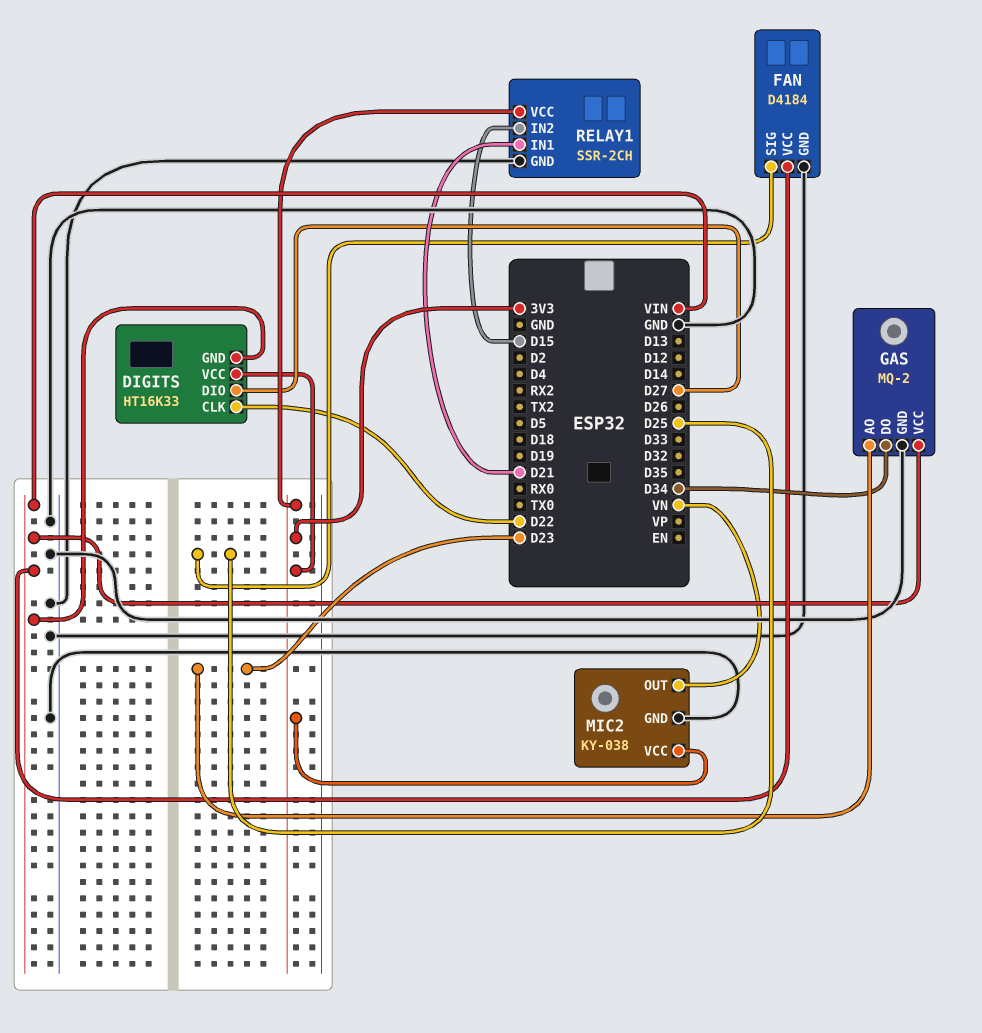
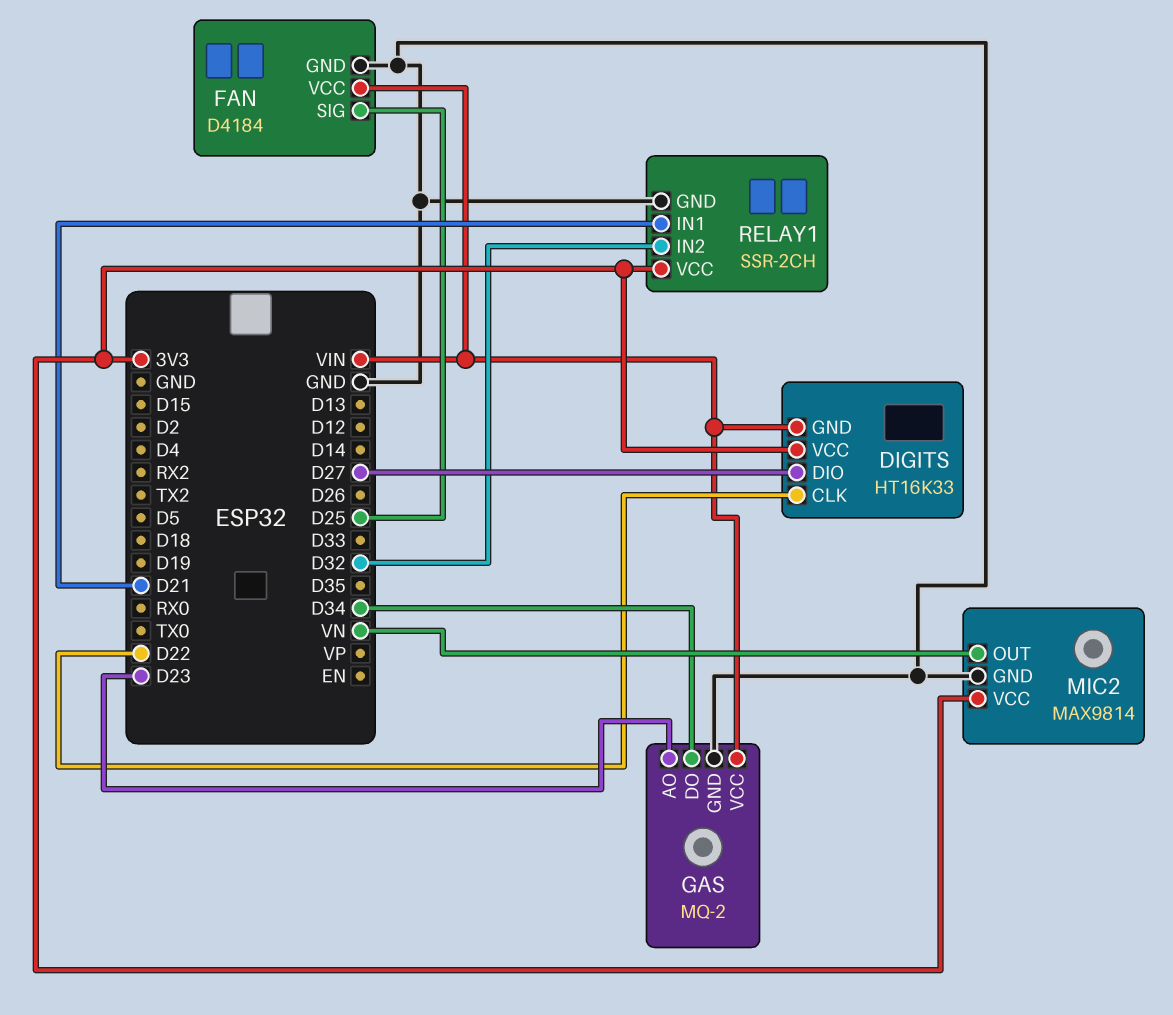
MIC2: KY-038 -> MAX9814
RELAY1 pin IN2: D15 -> D32

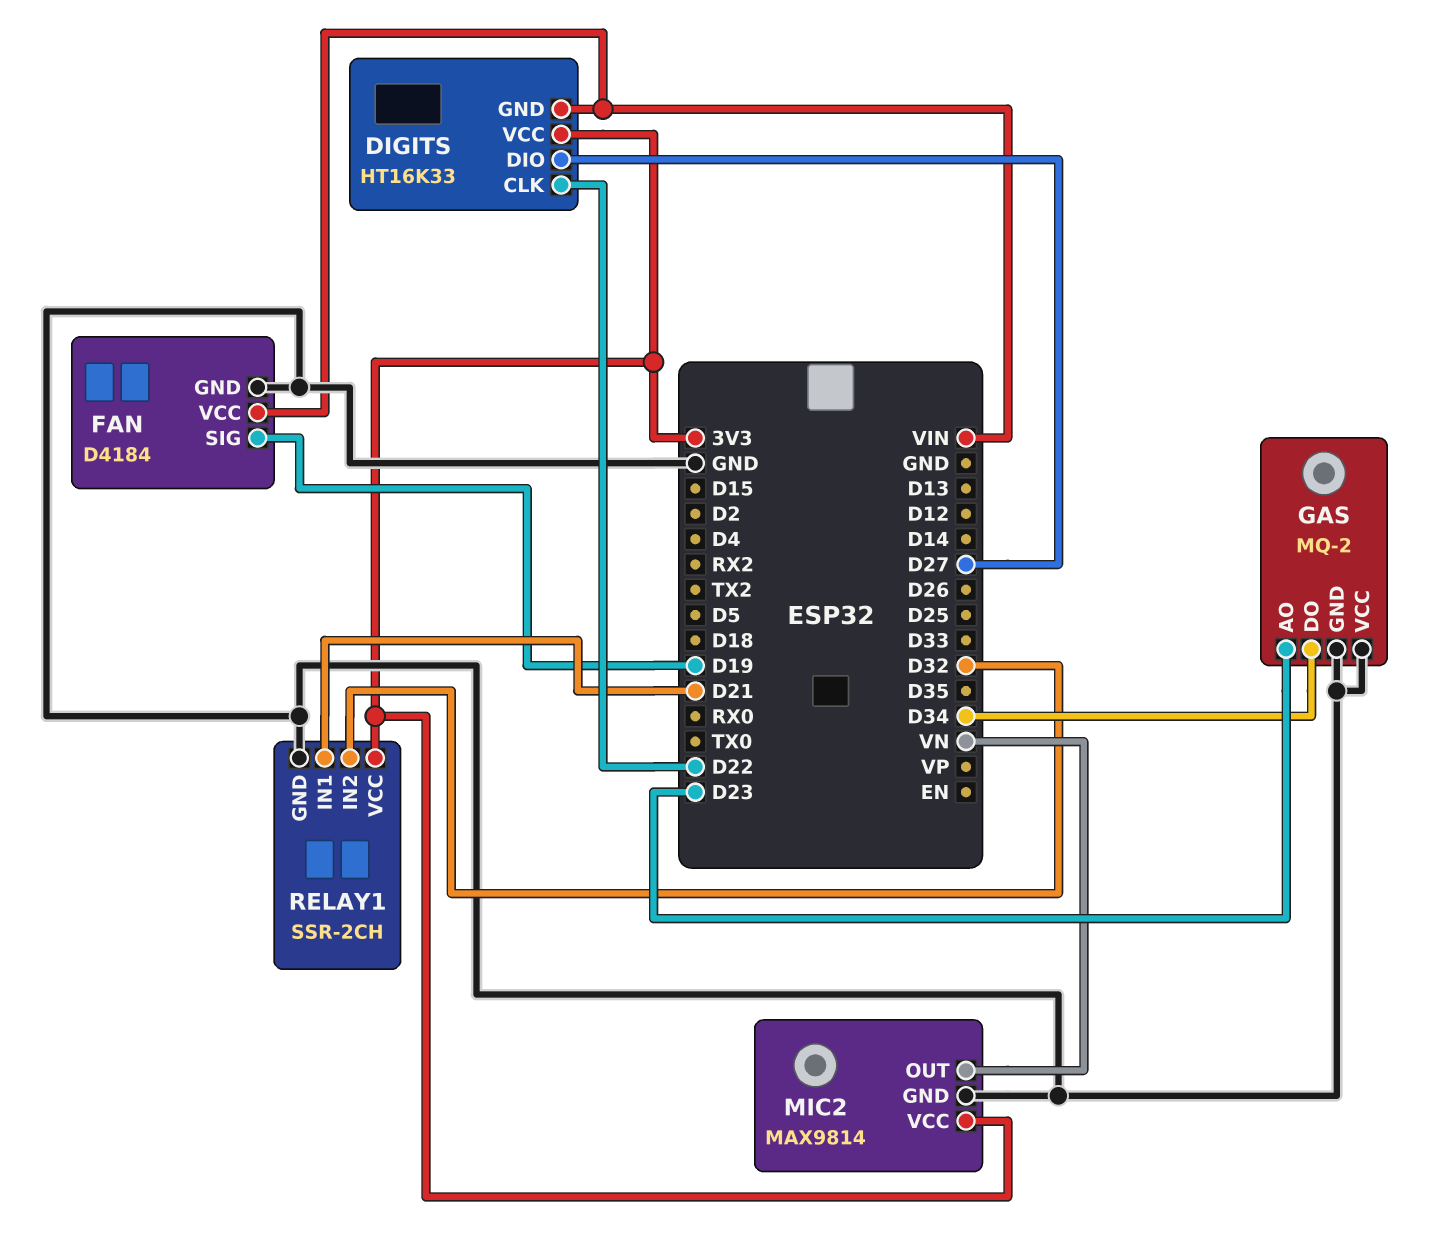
FAN pin SIG: D25 -> D19
GAS pin VCC: VIN -> GND

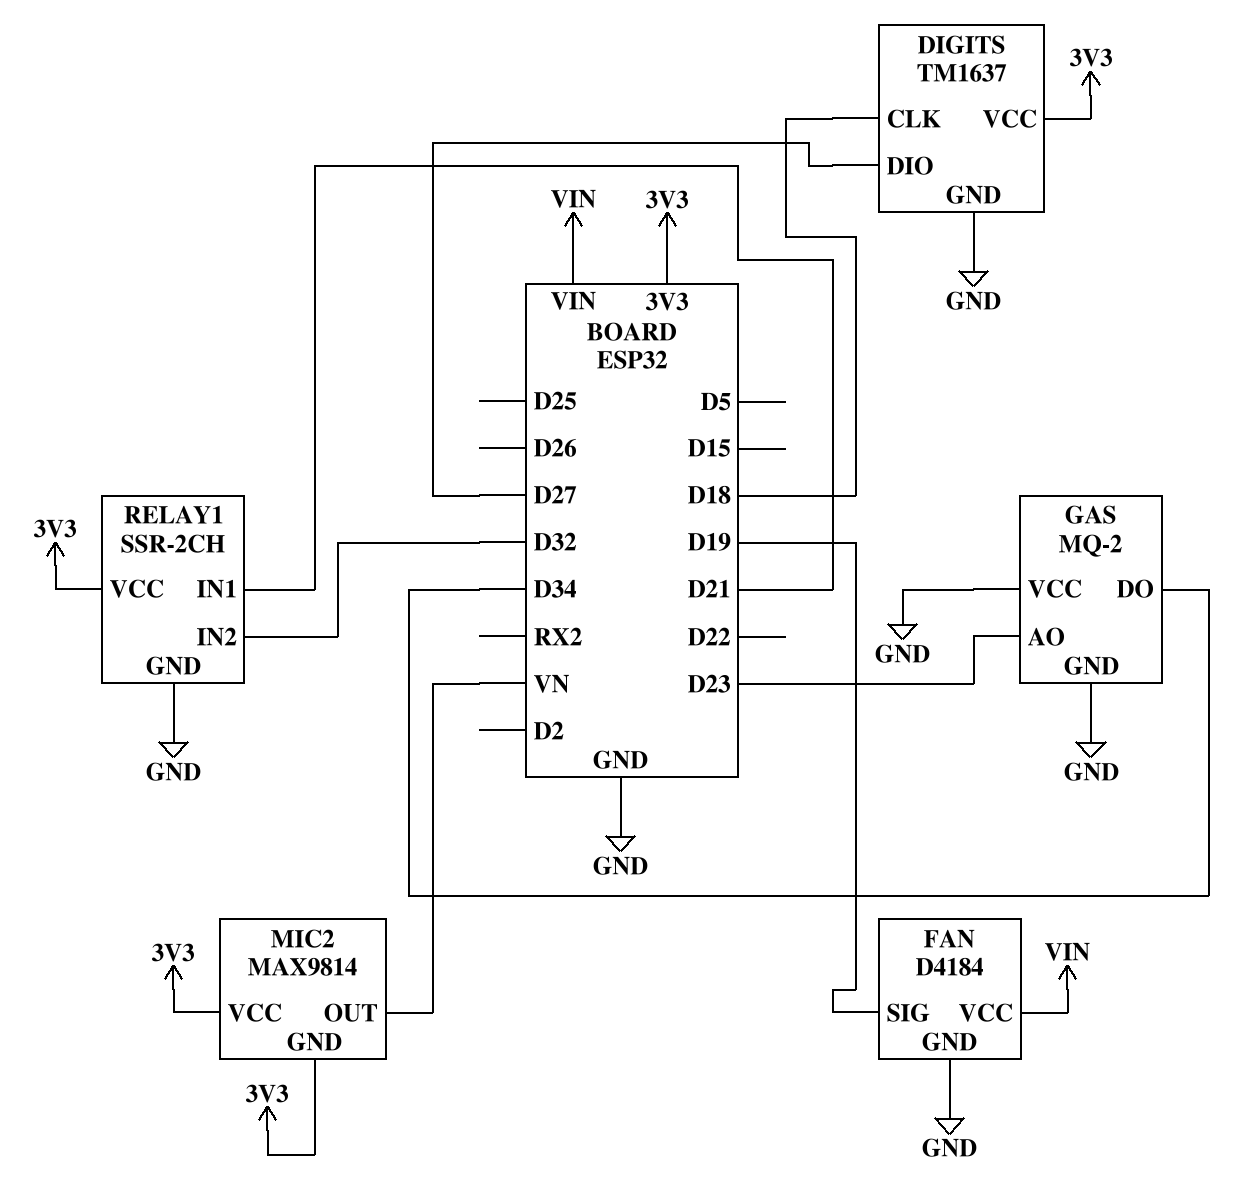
DIGITS: HT16K33 -> TM1637
DIGITS pin CLK: D22 -> D18
DIGITS pin GND: VIN -> GND
MIC2 pin GND: GND -> 3V3

